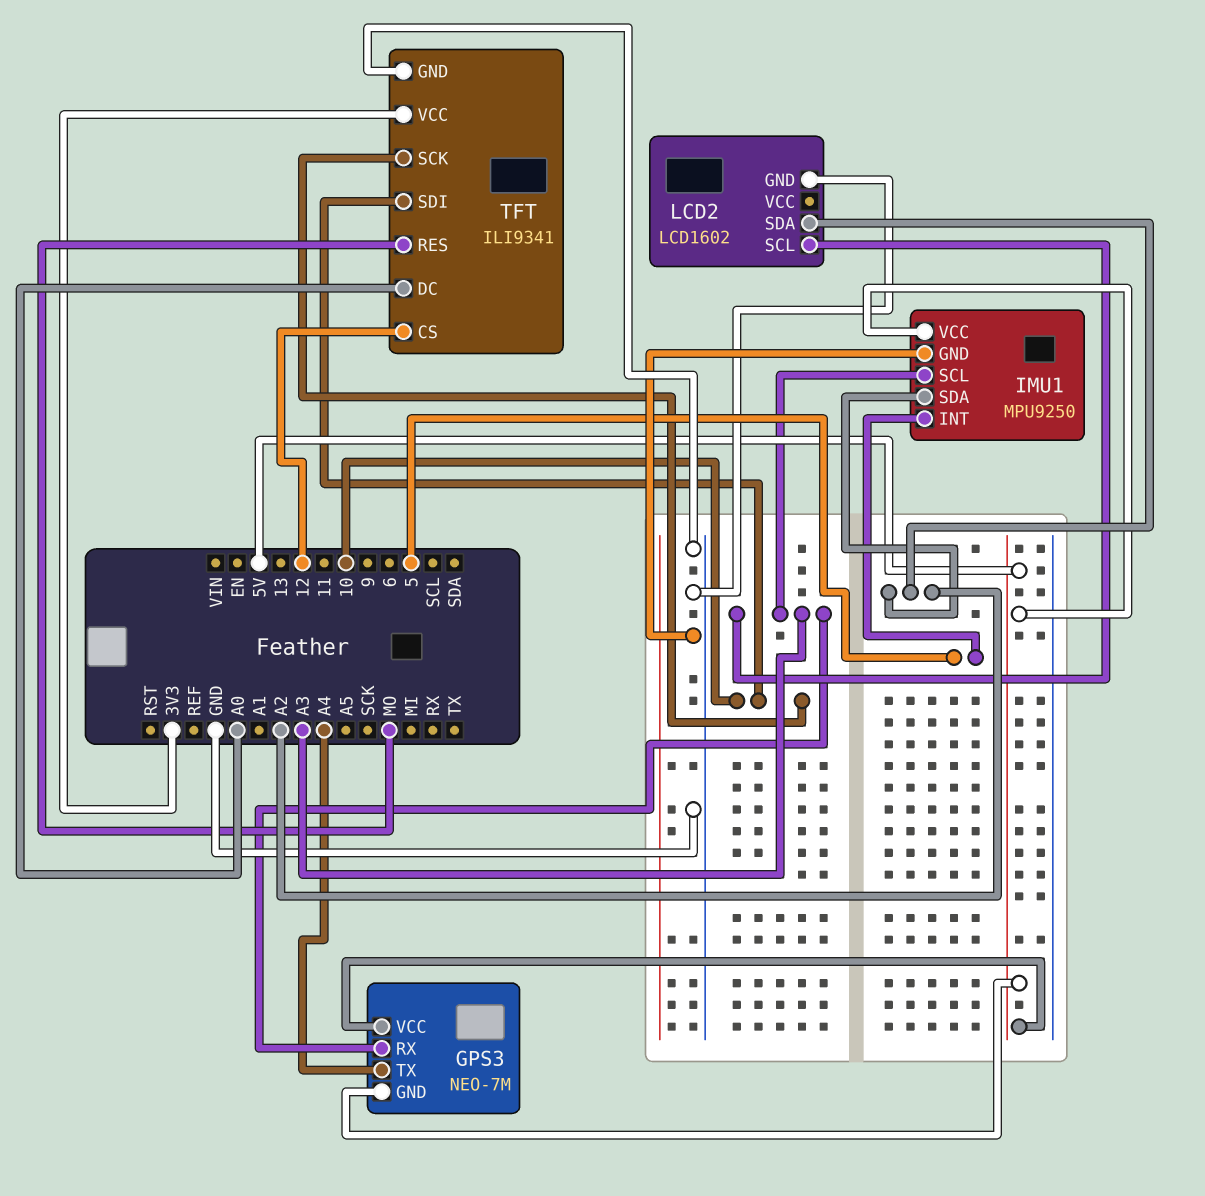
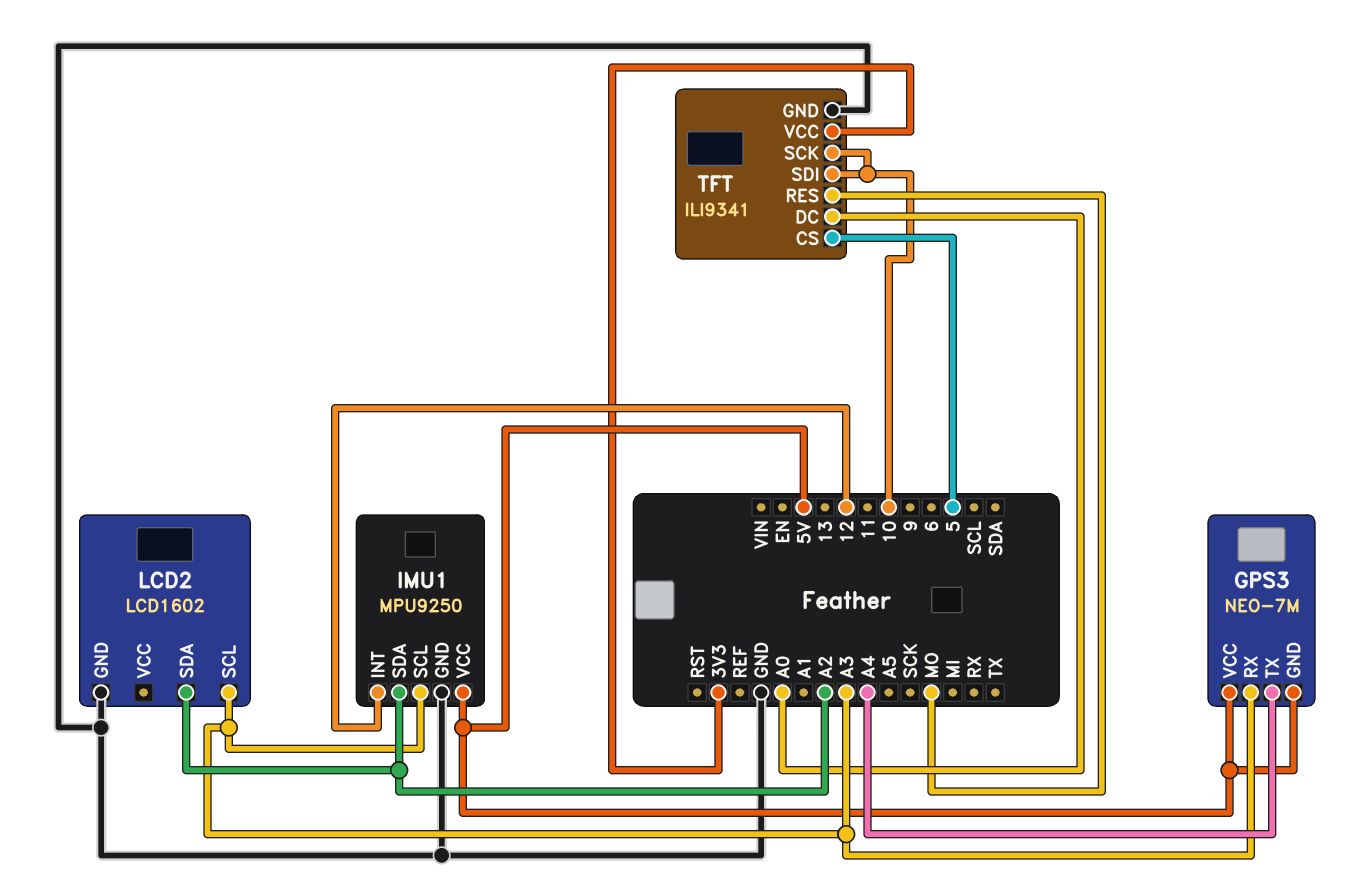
IMU1 pin INT: 5 -> 12
TFT pin CS: 12 -> 5

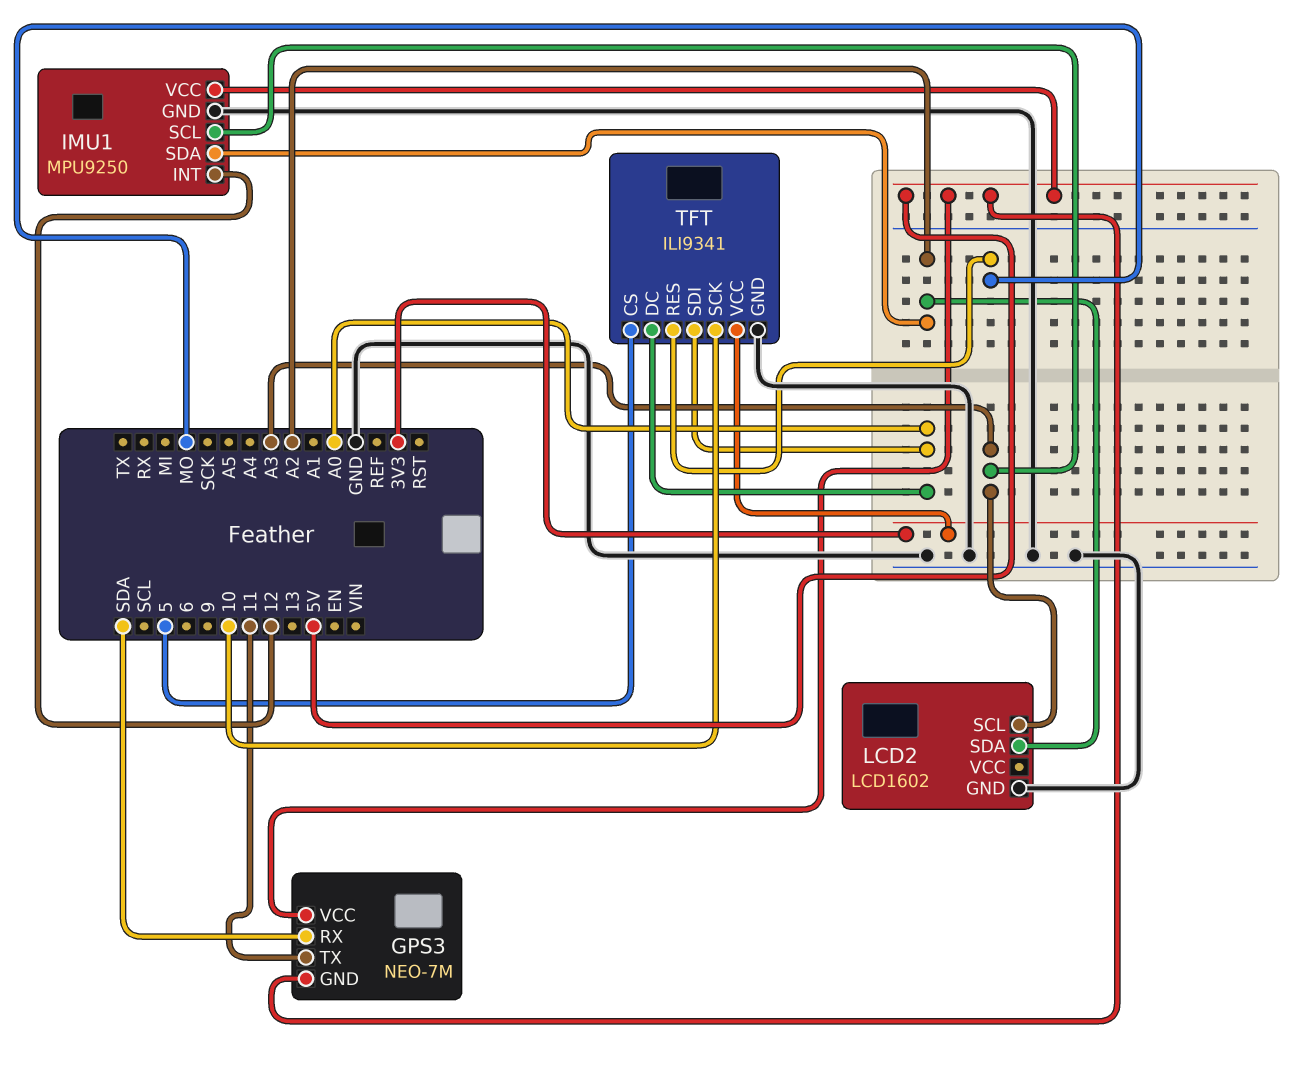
GPS3 pin RX: A3 -> SDA
GPS3 pin TX: A4 -> 11
TFT pin SDI: 10 -> A0

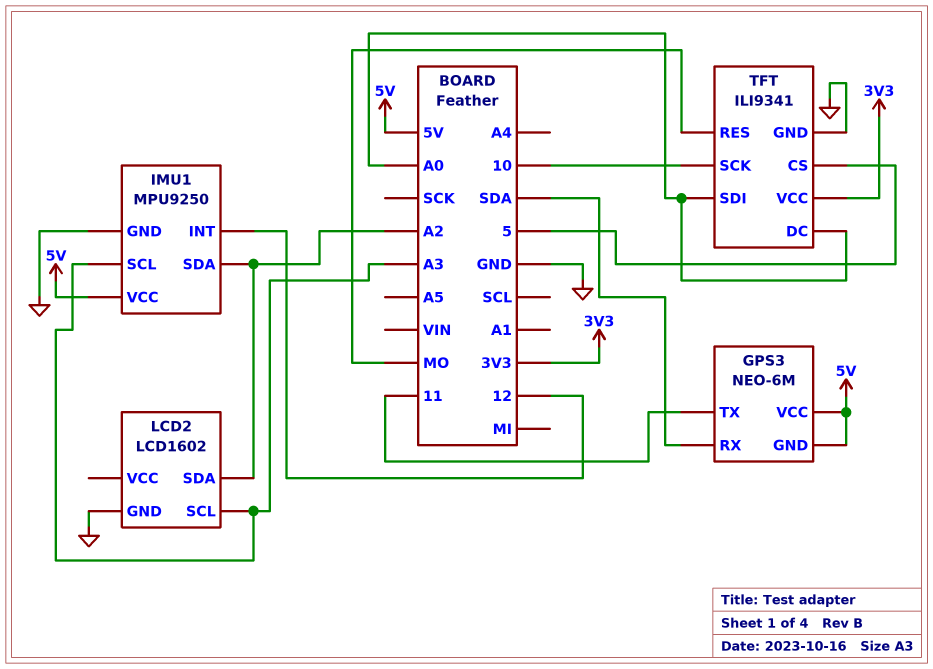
GPS3: NEO-7M -> NEO-6M

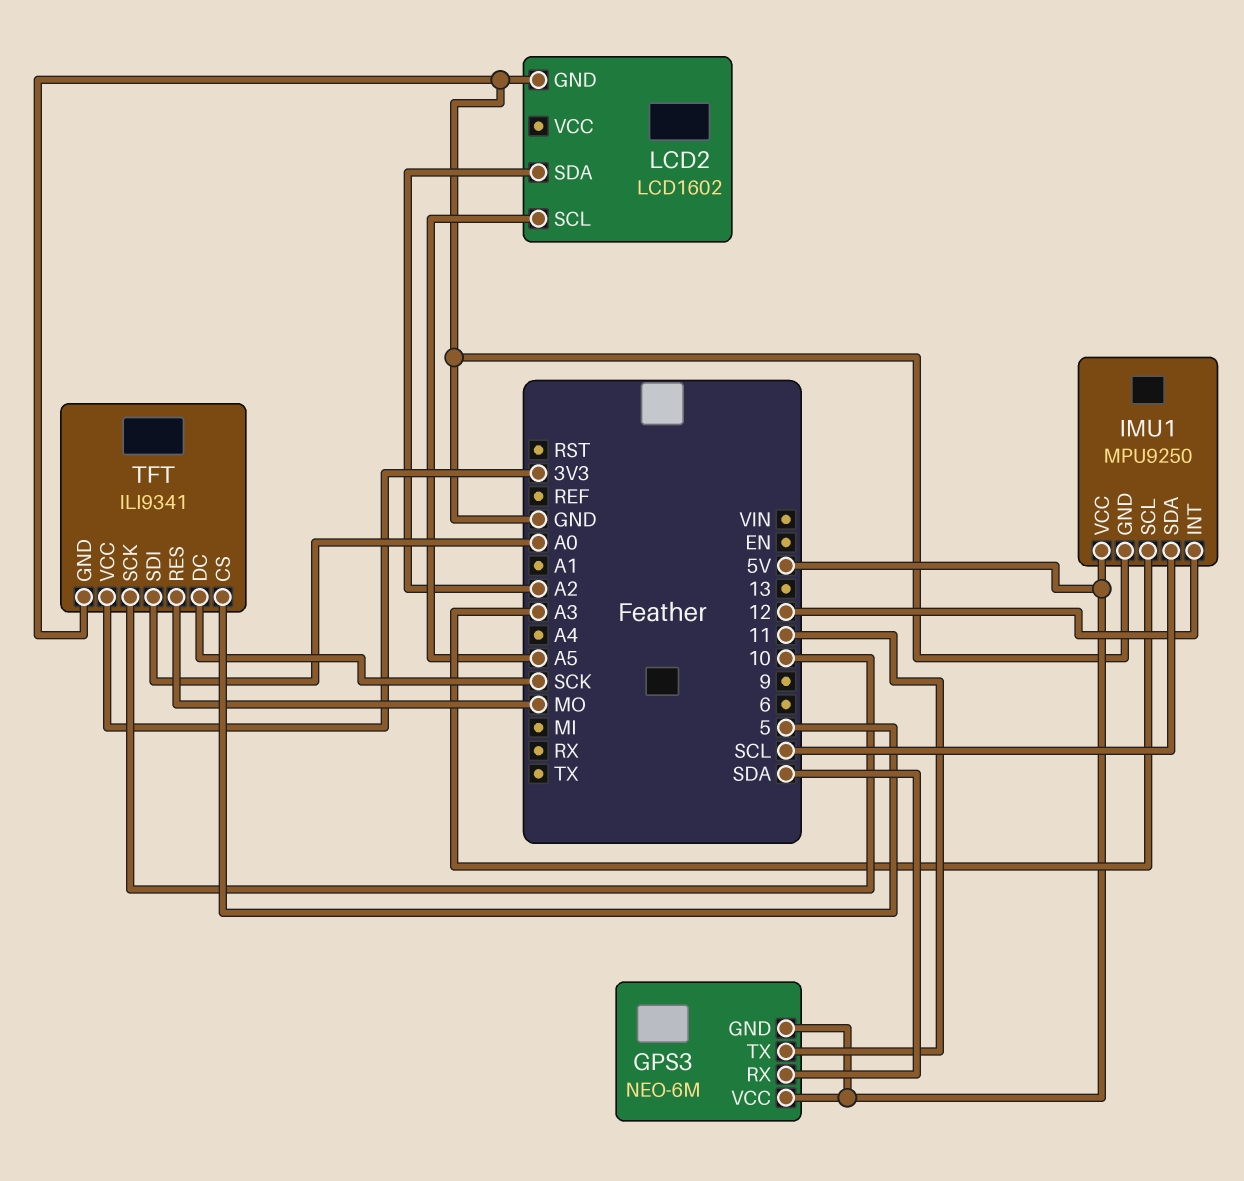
IMU1 pin SDA: A2 -> SCL
LCD2 pin SCL: A3 -> A5
TFT pin DC: A0 -> SCK

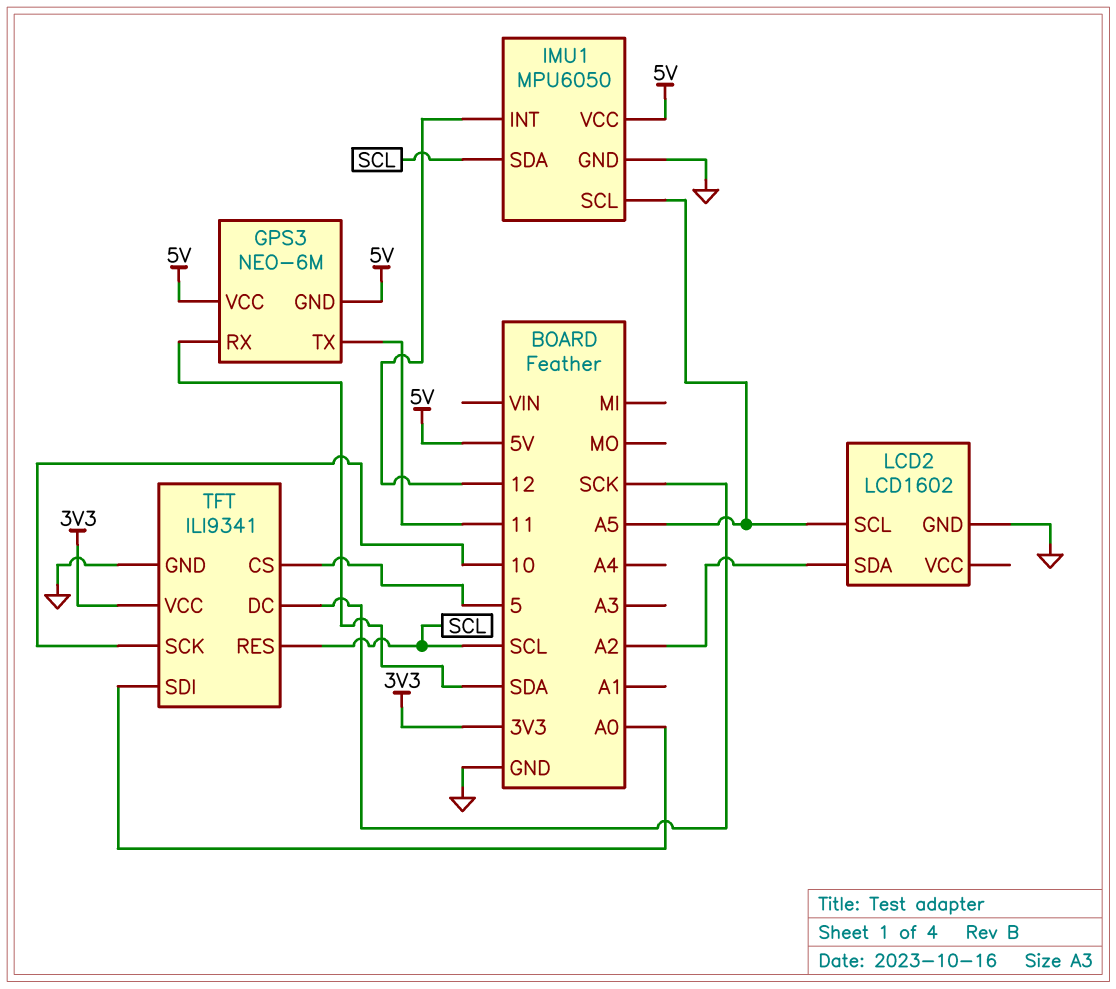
IMU1: MPU9250 -> MPU6050
IMU1 pin SCL: A3 -> A5
TFT pin RES: MO -> SCL

